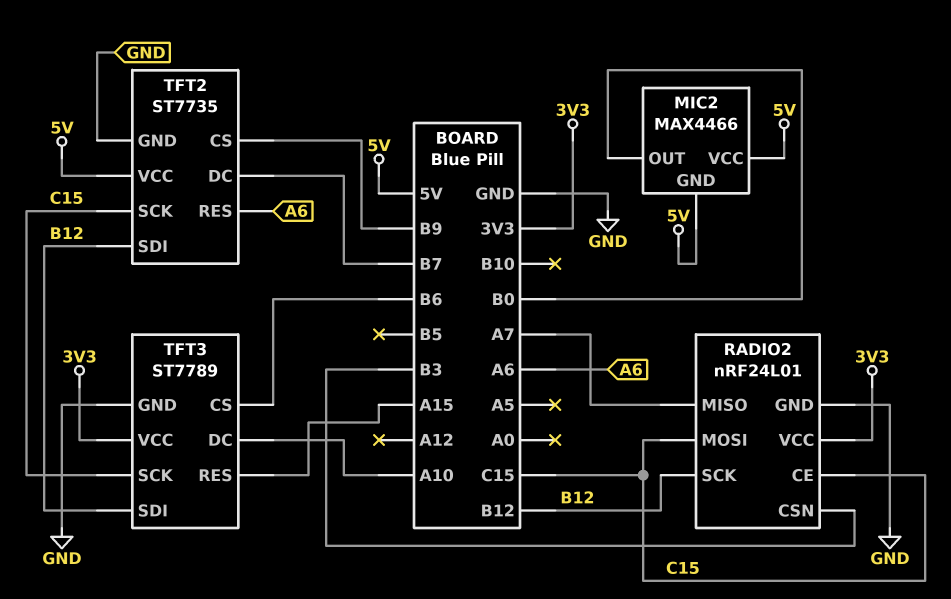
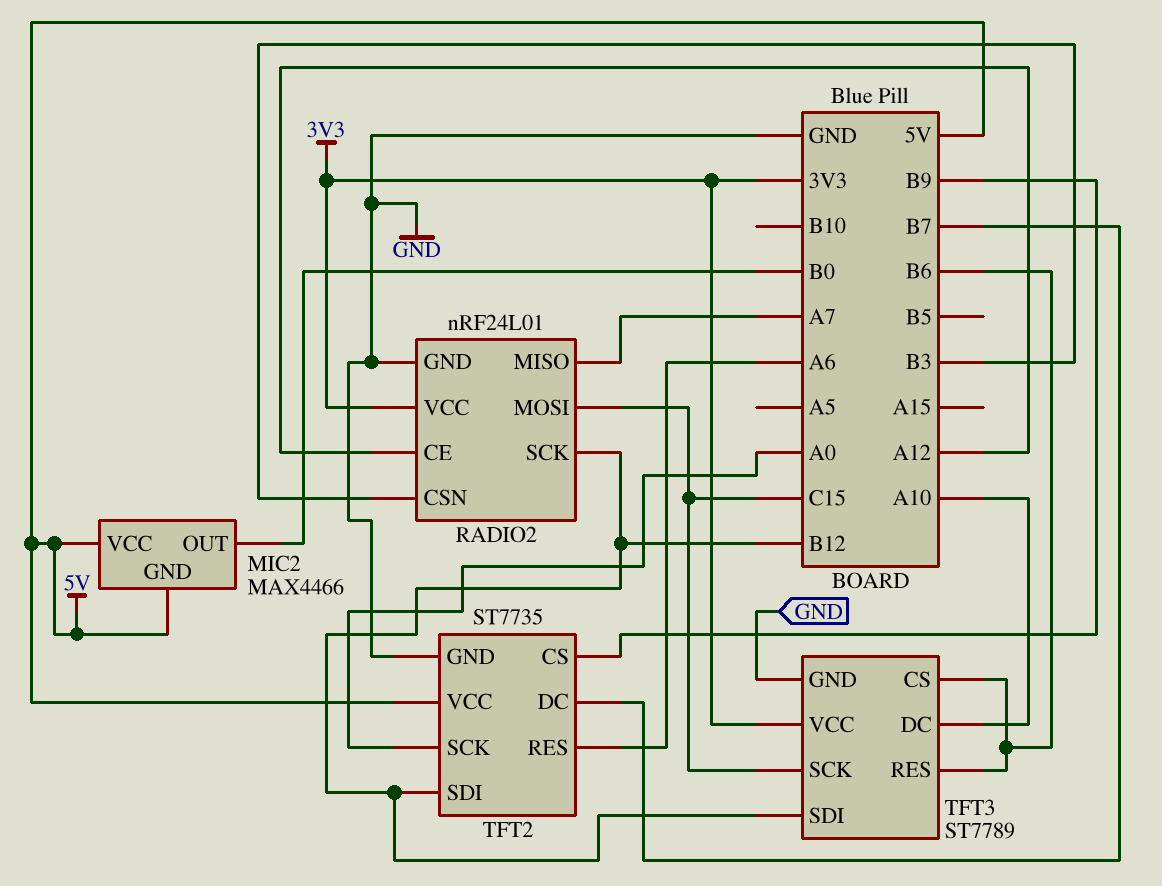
RADIO2 pin CE: C15 -> A12
TFT2 pin SCK: C15 -> A0
TFT3 pin RES: A15 -> B6

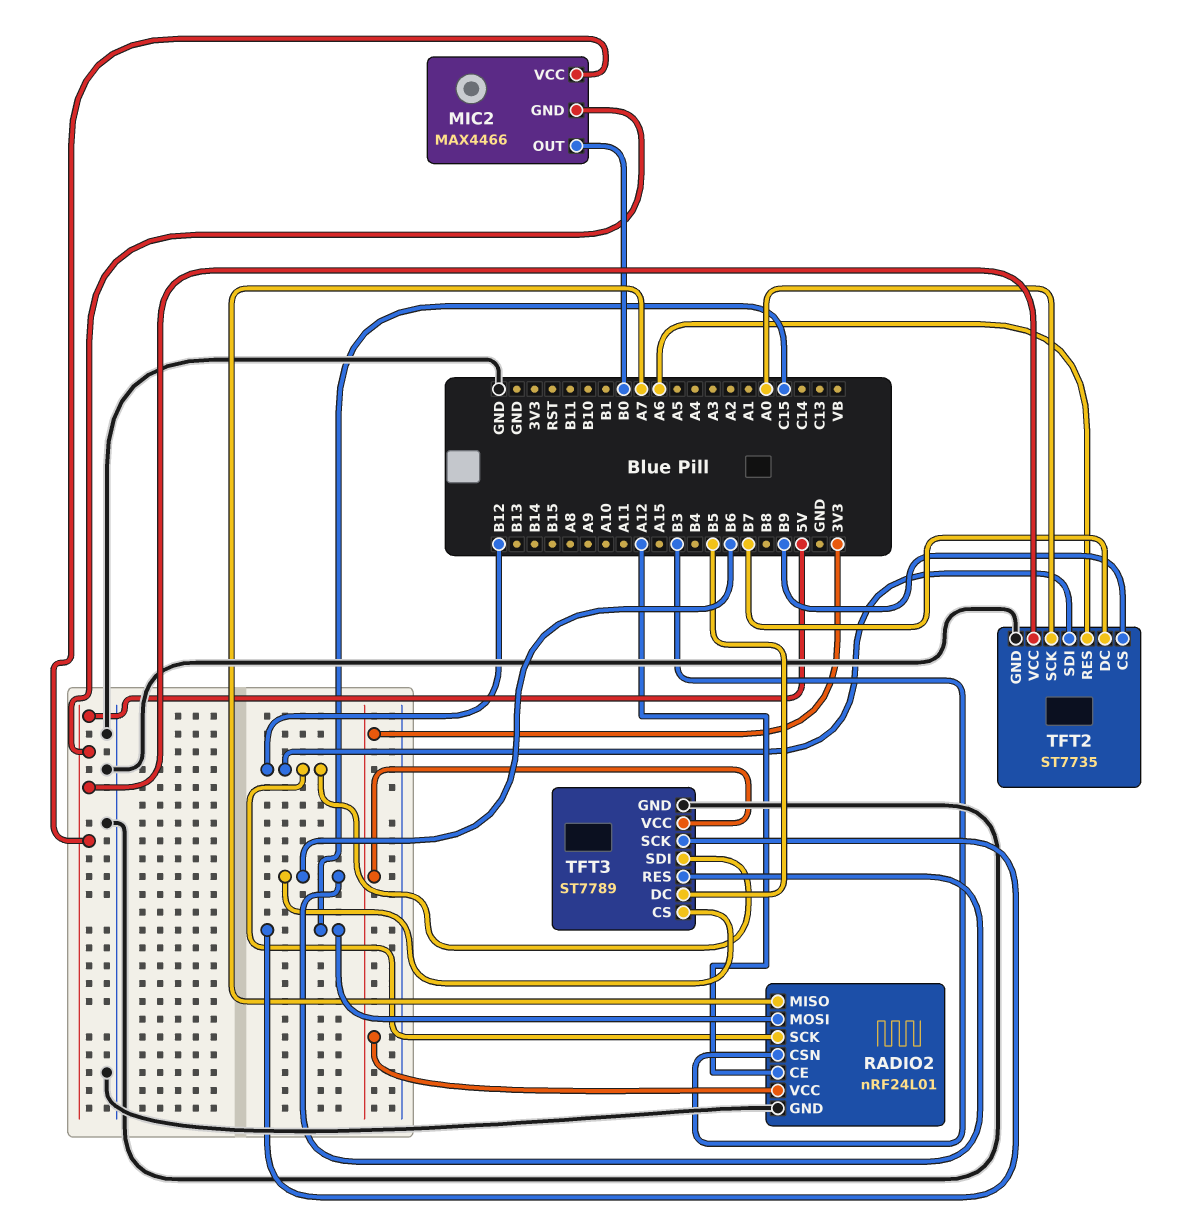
TFT3 pin DC: A10 -> B5

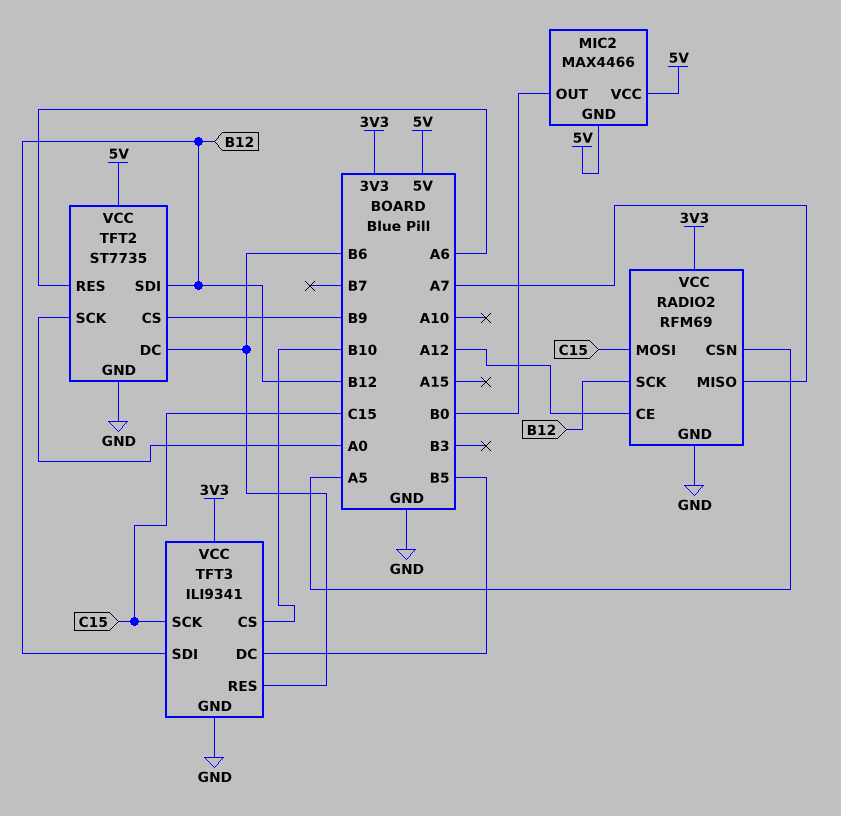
RADIO2: nRF24L01 -> RFM69
RADIO2 pin CSN: B3 -> A5
TFT2 pin DC: B7 -> B6
TFT3: ST7789 -> ILI9341
TFT3 pin CS: B6 -> B10

